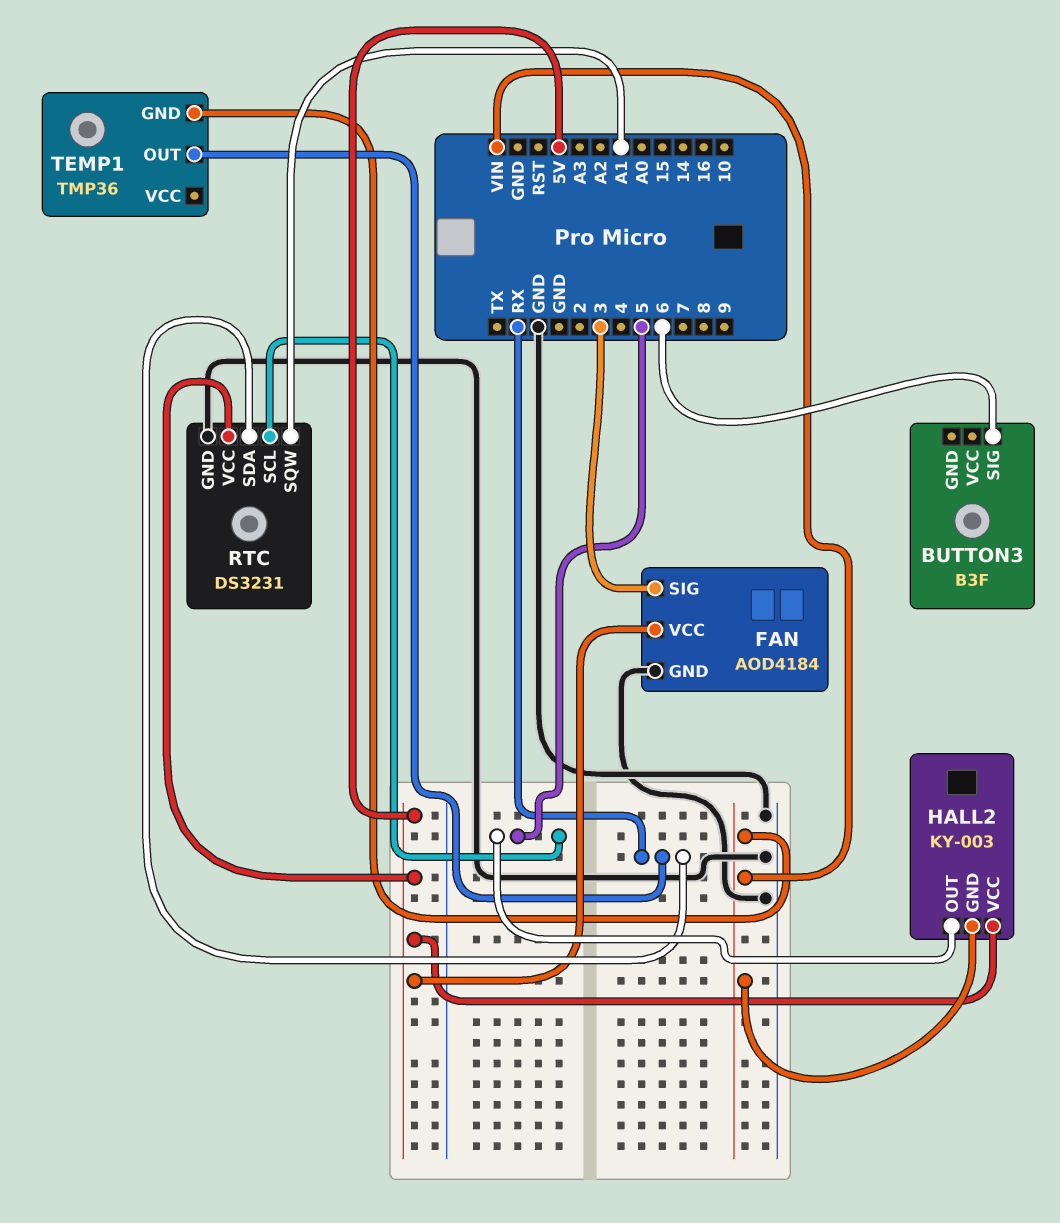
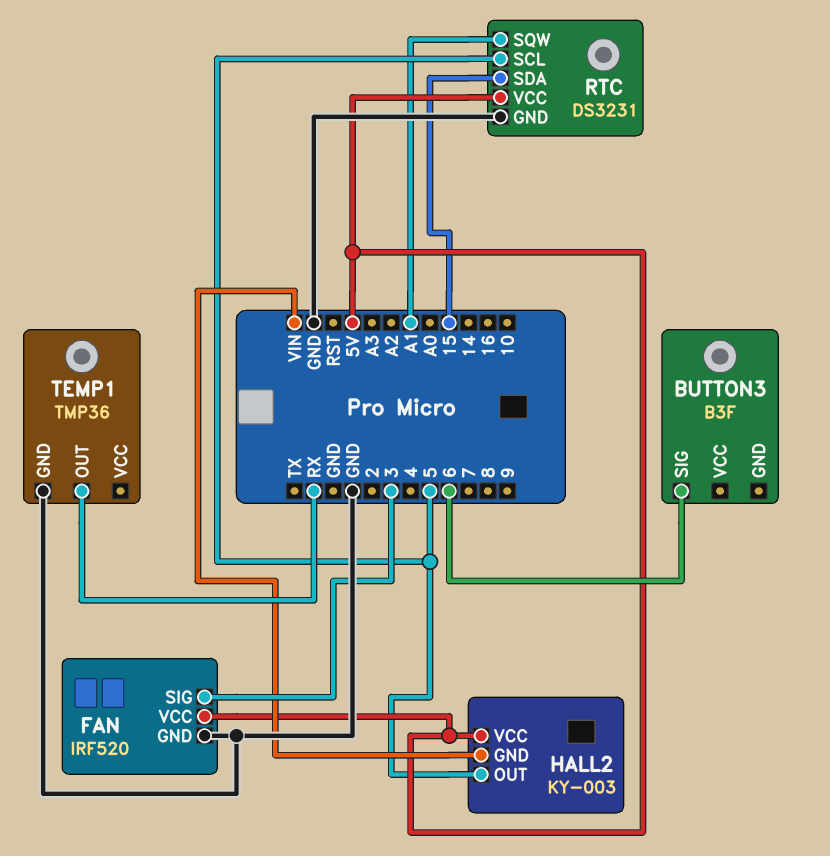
FAN: AOD4184 -> IRF520
RTC pin SDA: RX -> 15
TEMP1 pin GND: VIN -> GND

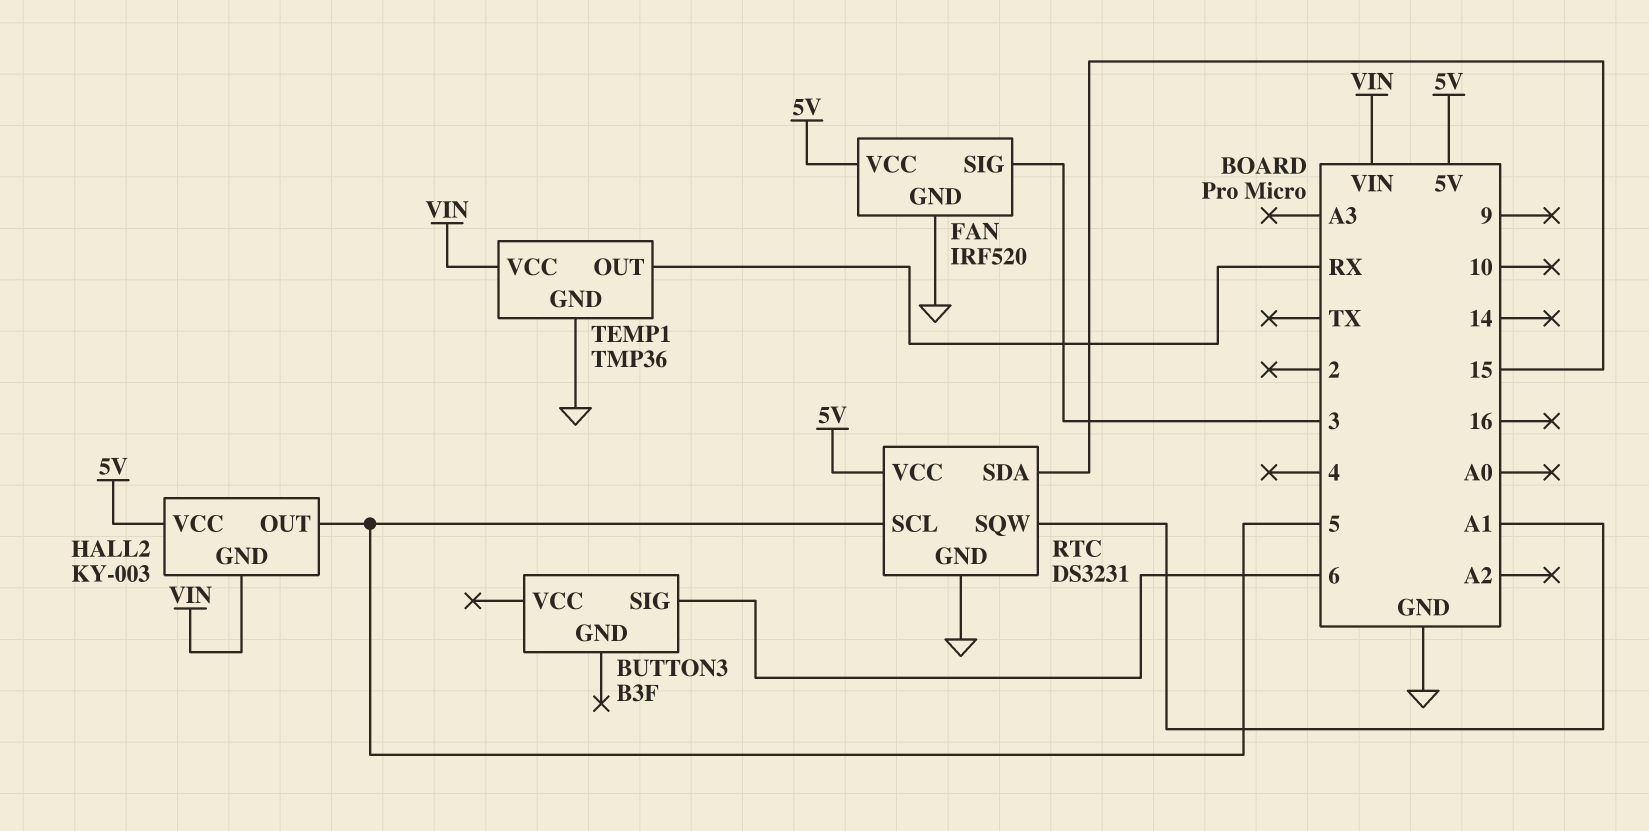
TEMP1 pin VCC: none -> VIN

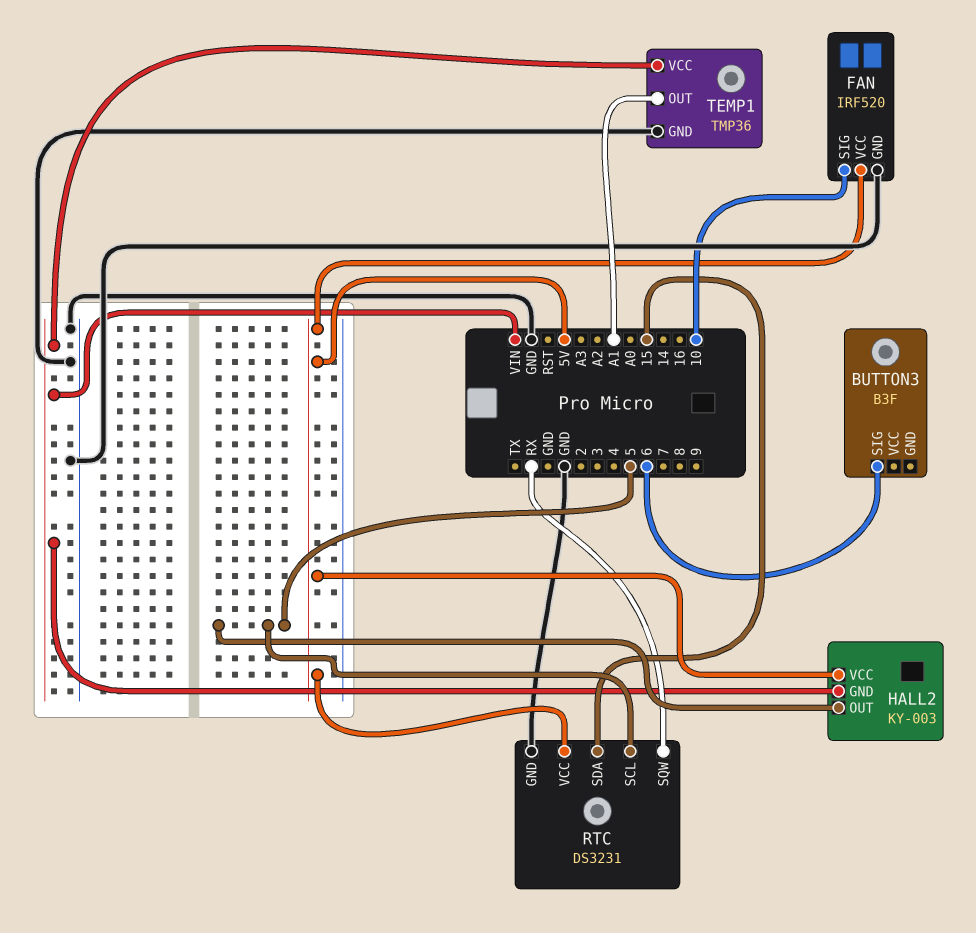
FAN pin SIG: 3 -> 10
RTC pin SQW: A1 -> RX
TEMP1 pin OUT: RX -> A1

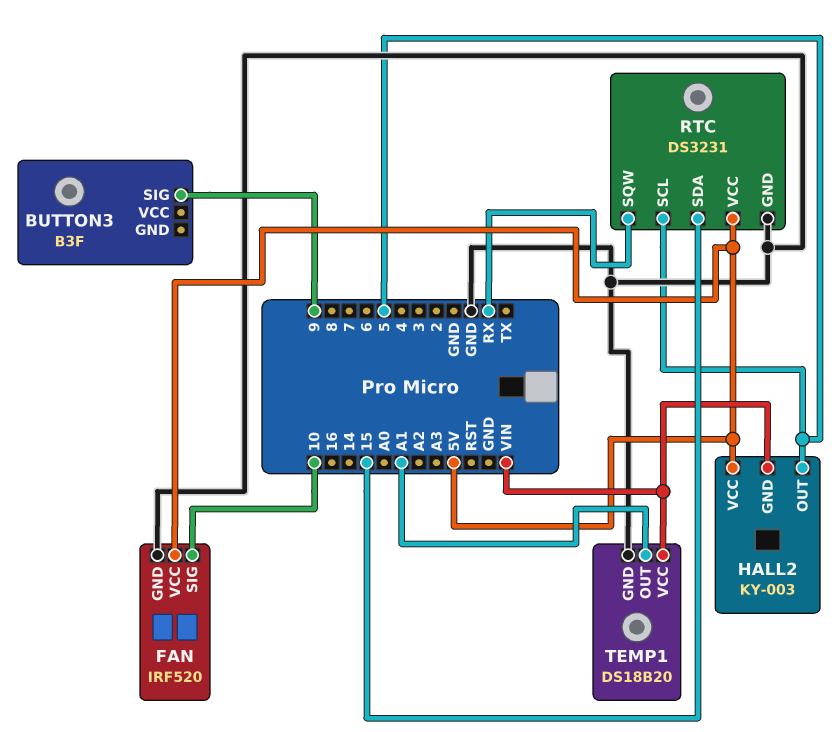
BUTTON3 pin SIG: 6 -> 9
TEMP1: TMP36 -> DS18B20

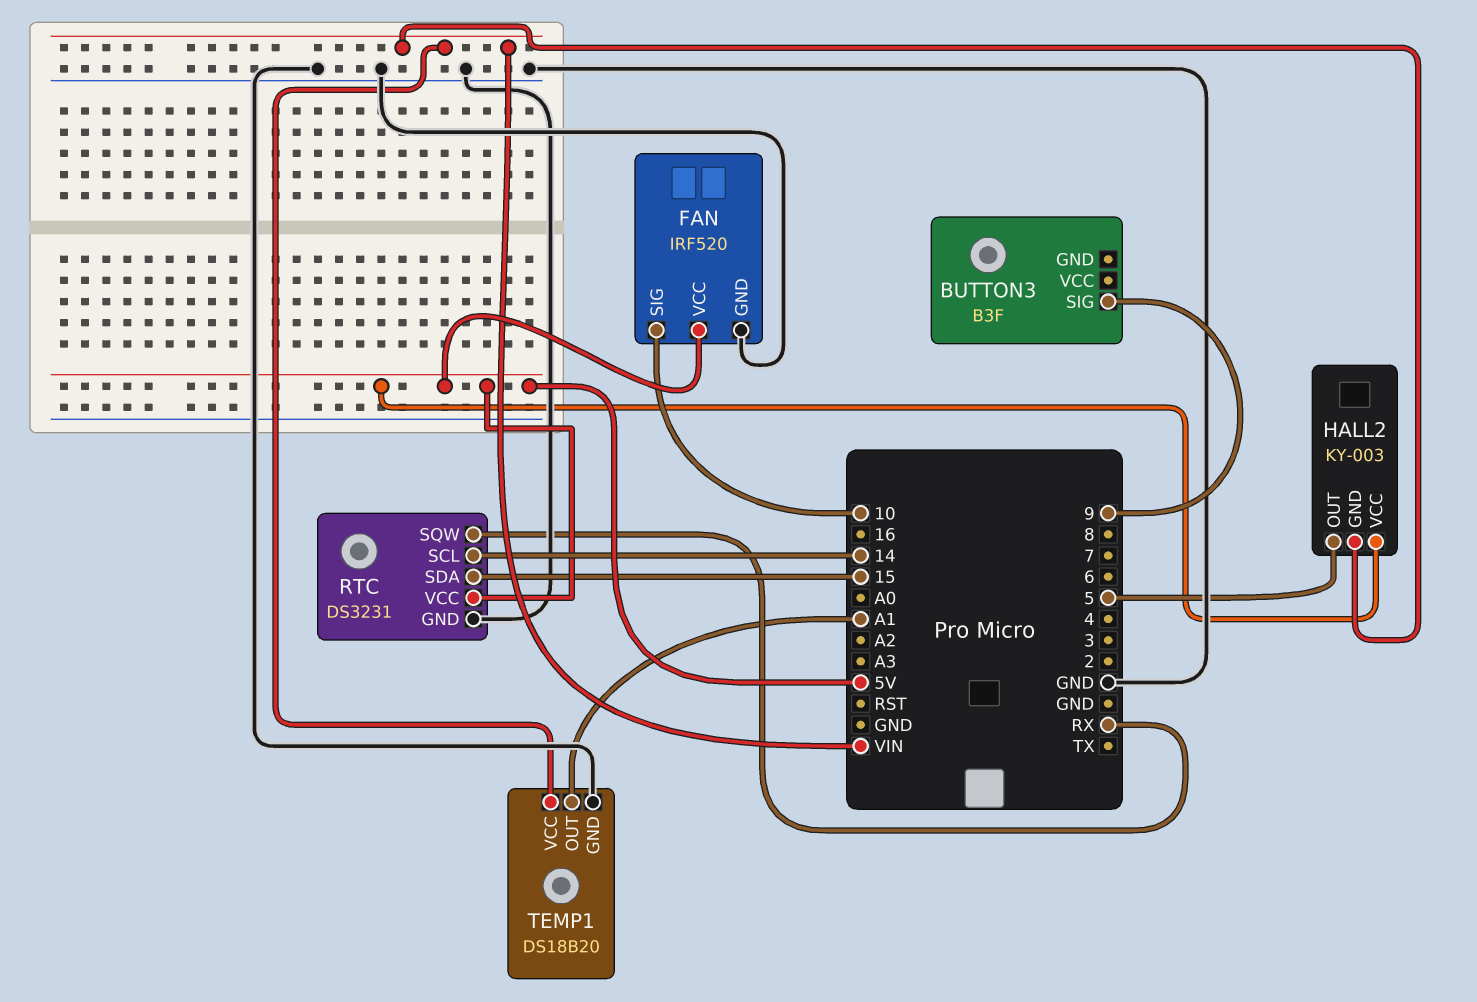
RTC pin SCL: 5 -> 14

